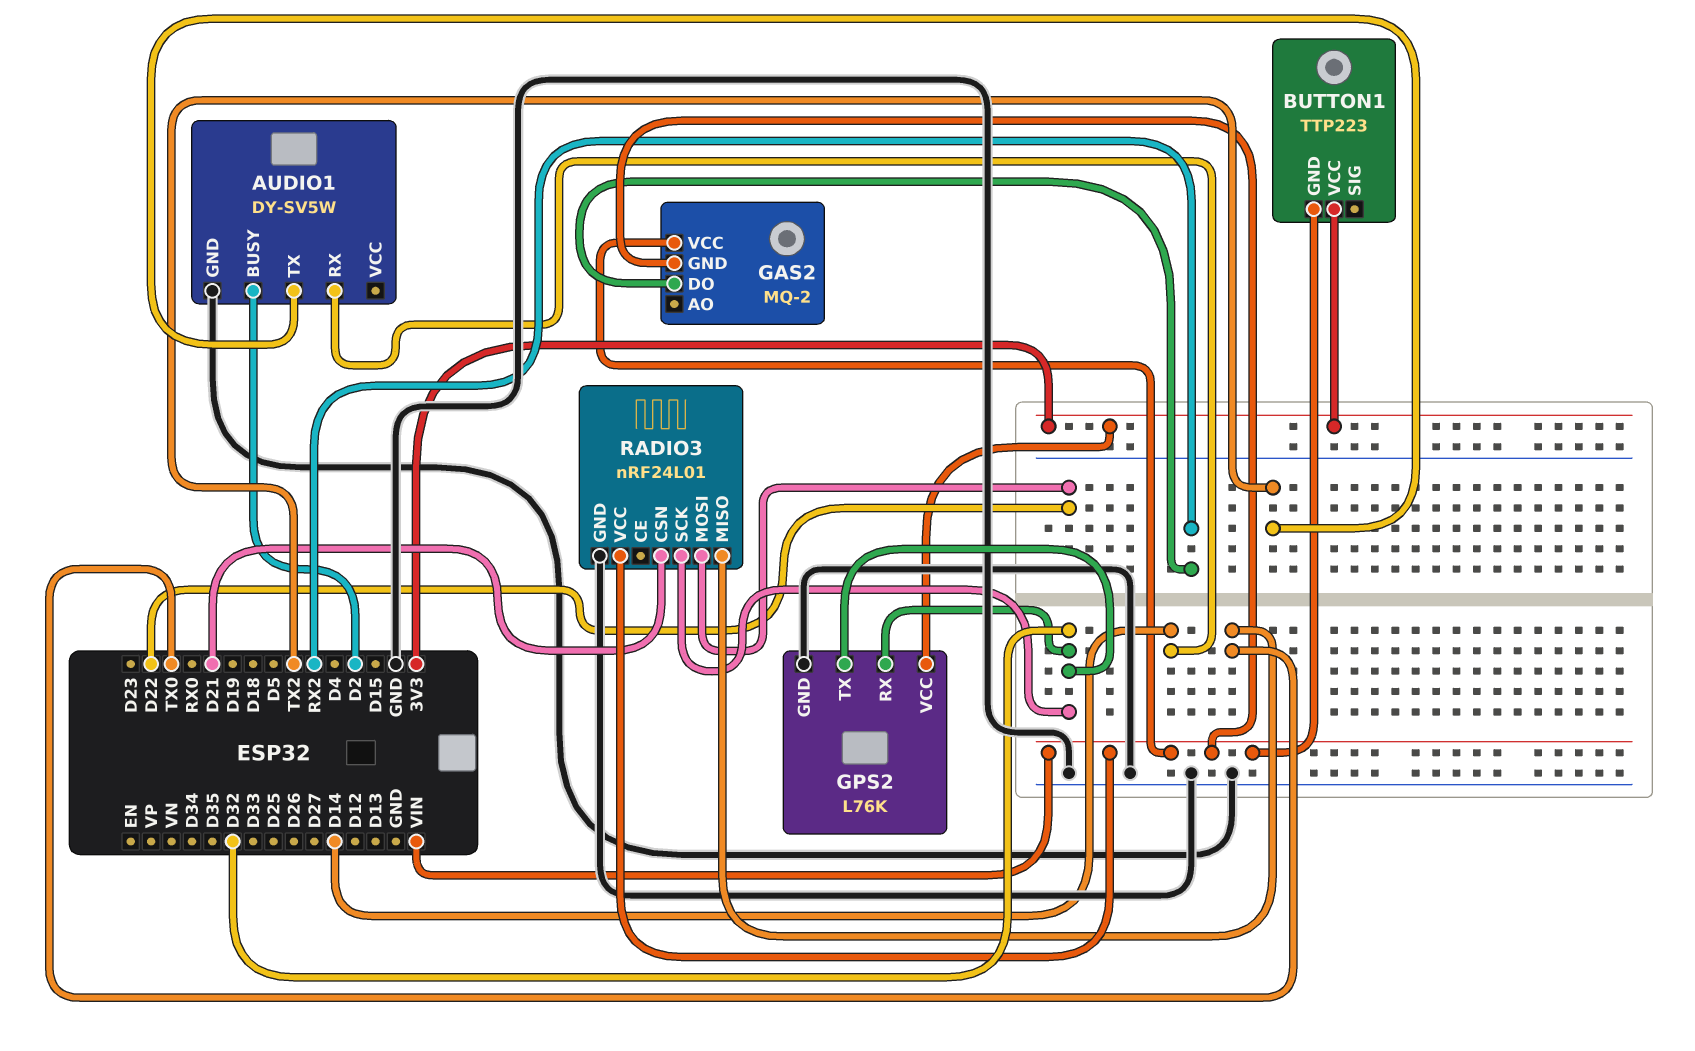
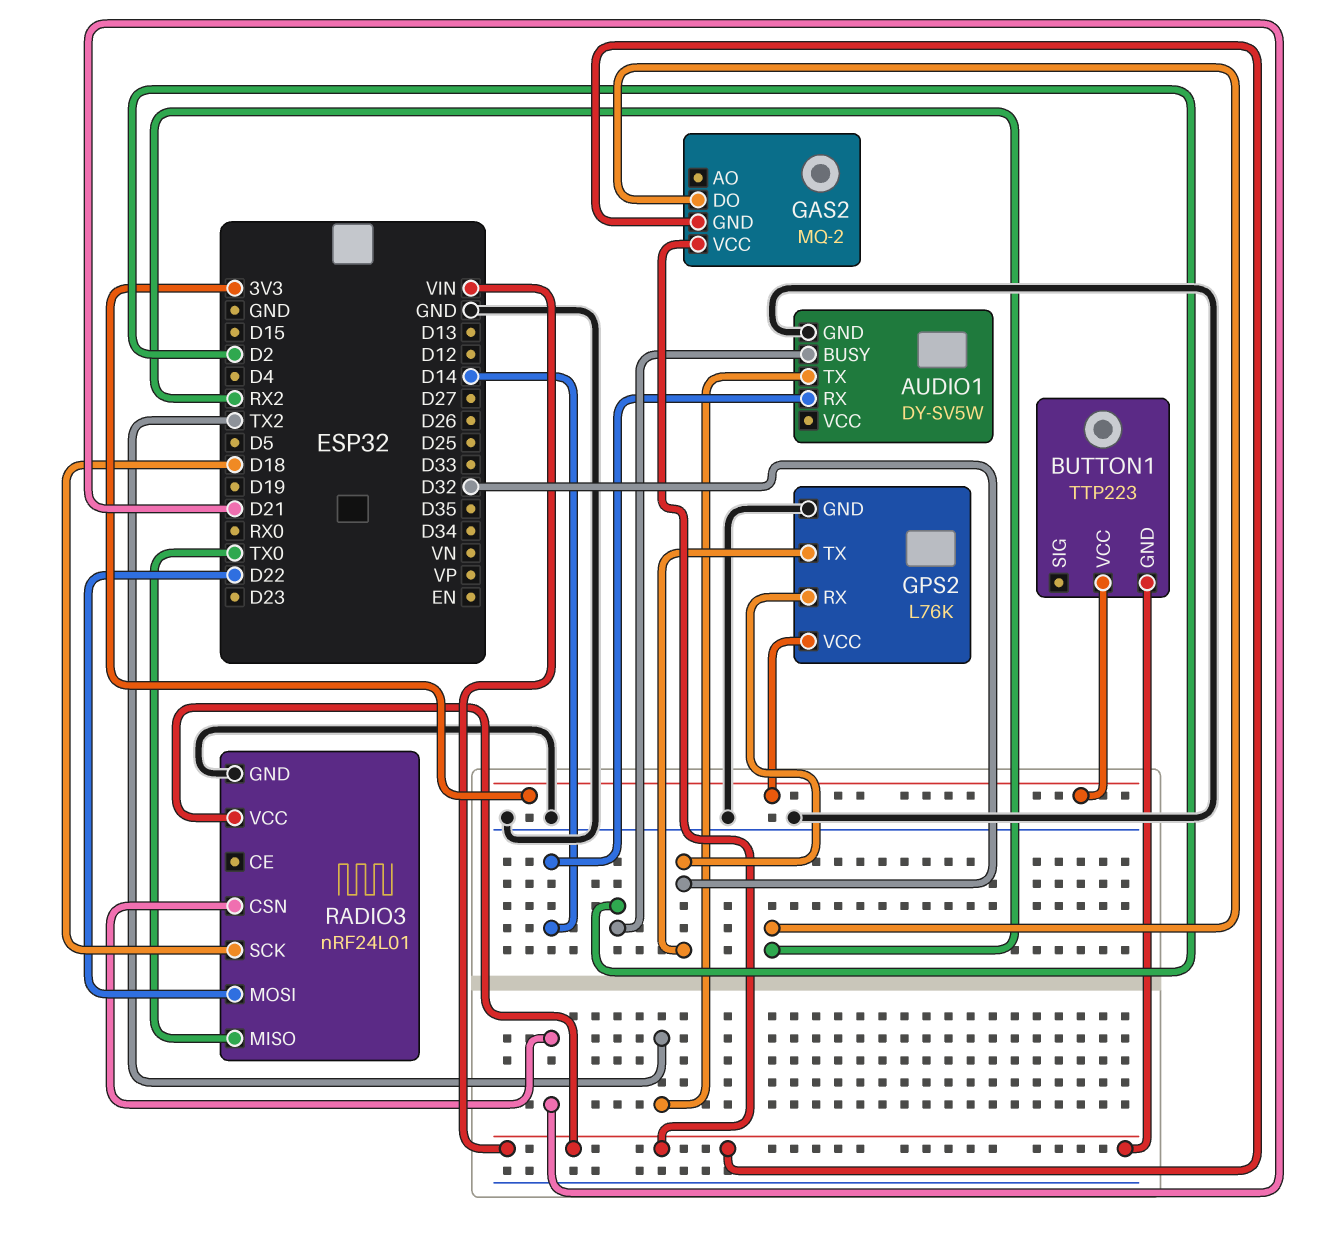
RADIO3 pin SCK: D32 -> D18

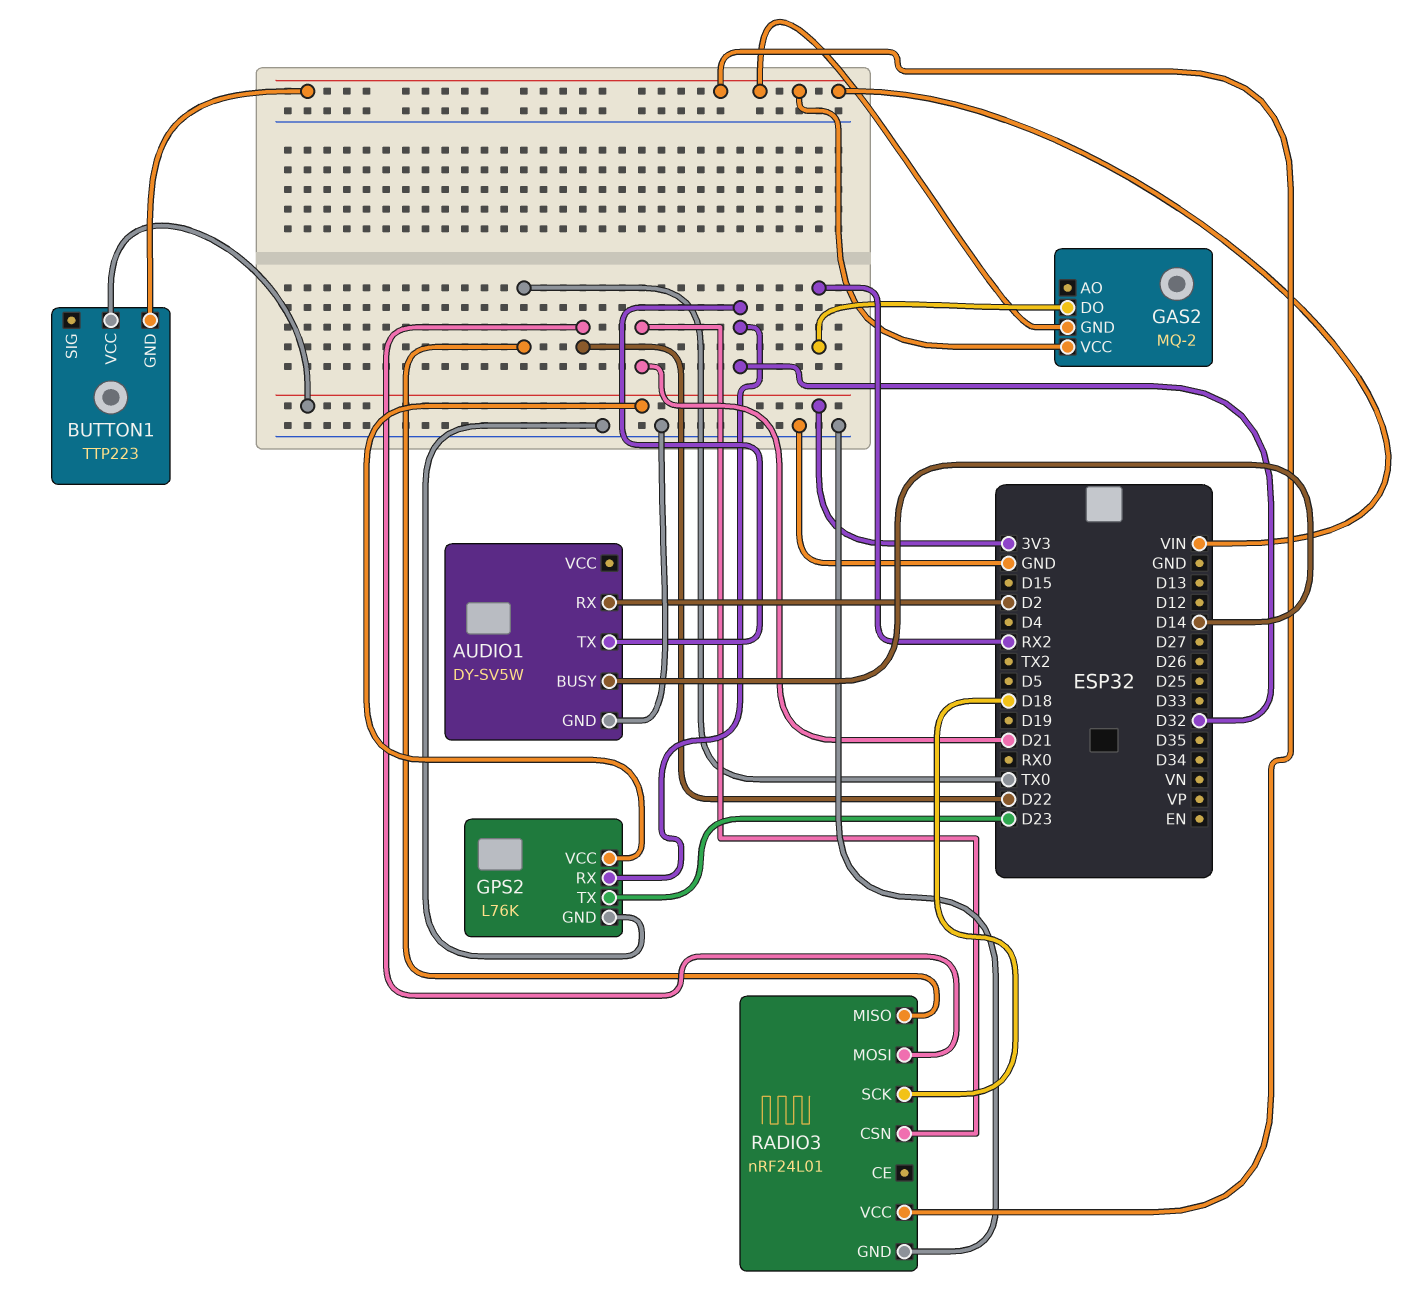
AUDIO1 pin BUSY: D2 -> D14
AUDIO1 pin RX: D14 -> D2
AUDIO1 pin TX: TX2 -> D32
GPS2 pin TX: D32 -> D23

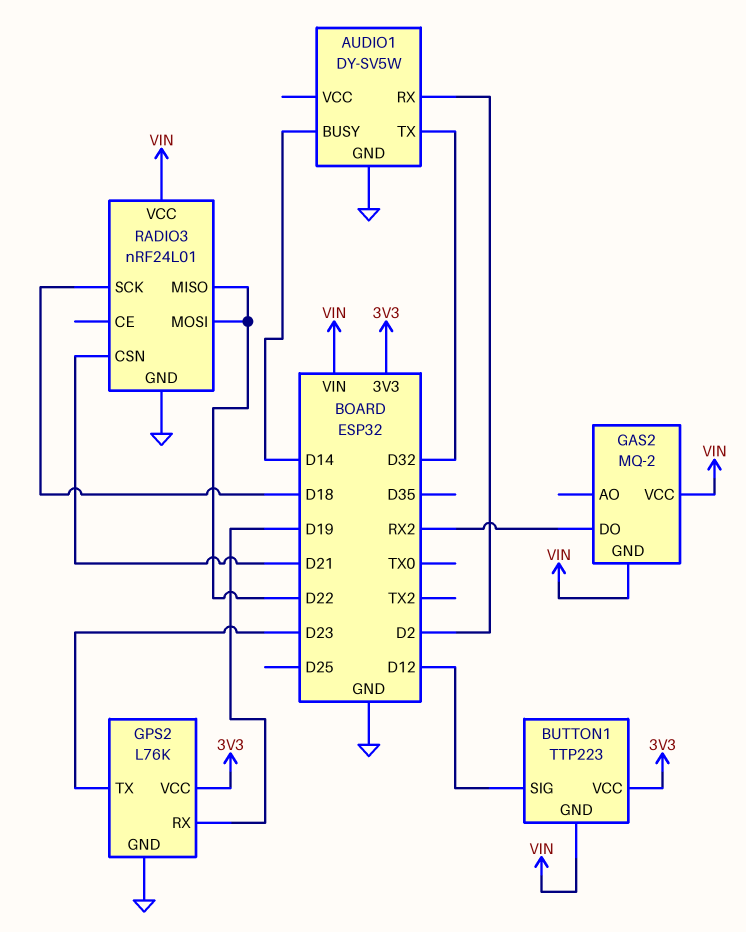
BUTTON1 pin SIG: none -> D12
GPS2 pin RX: D32 -> D19
RADIO3 pin MISO: TX0 -> D22

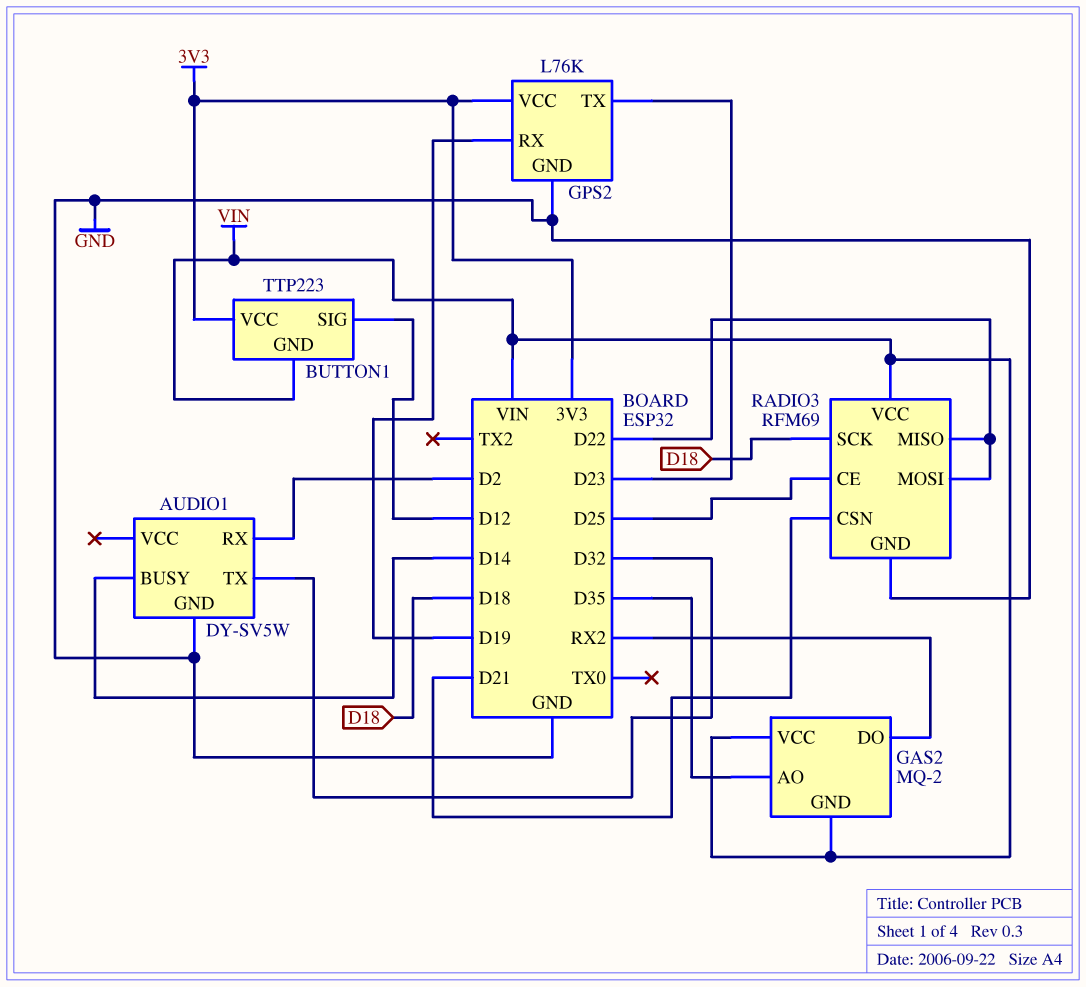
GAS2 pin AO: none -> D35
RADIO3: nRF24L01 -> RFM69
RADIO3 pin CE: none -> D25

